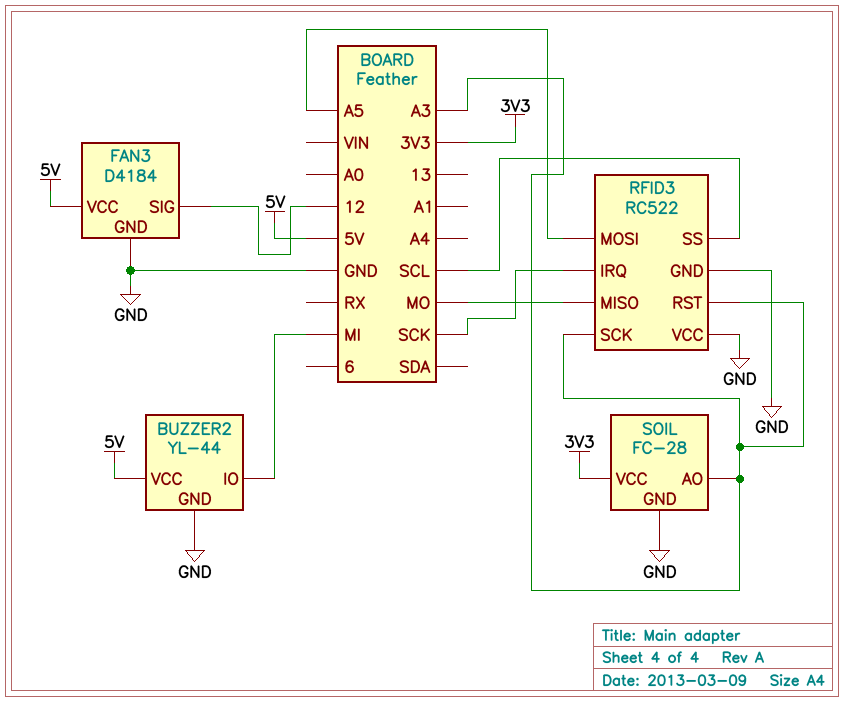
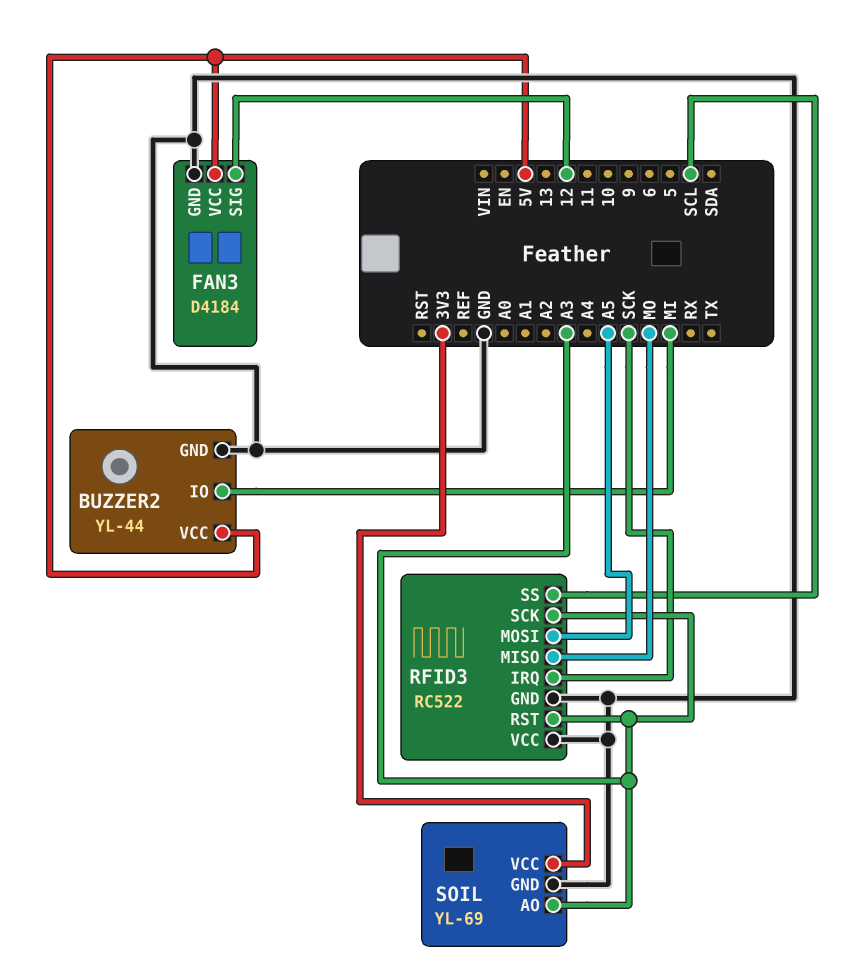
SOIL: FC-28 -> YL-69

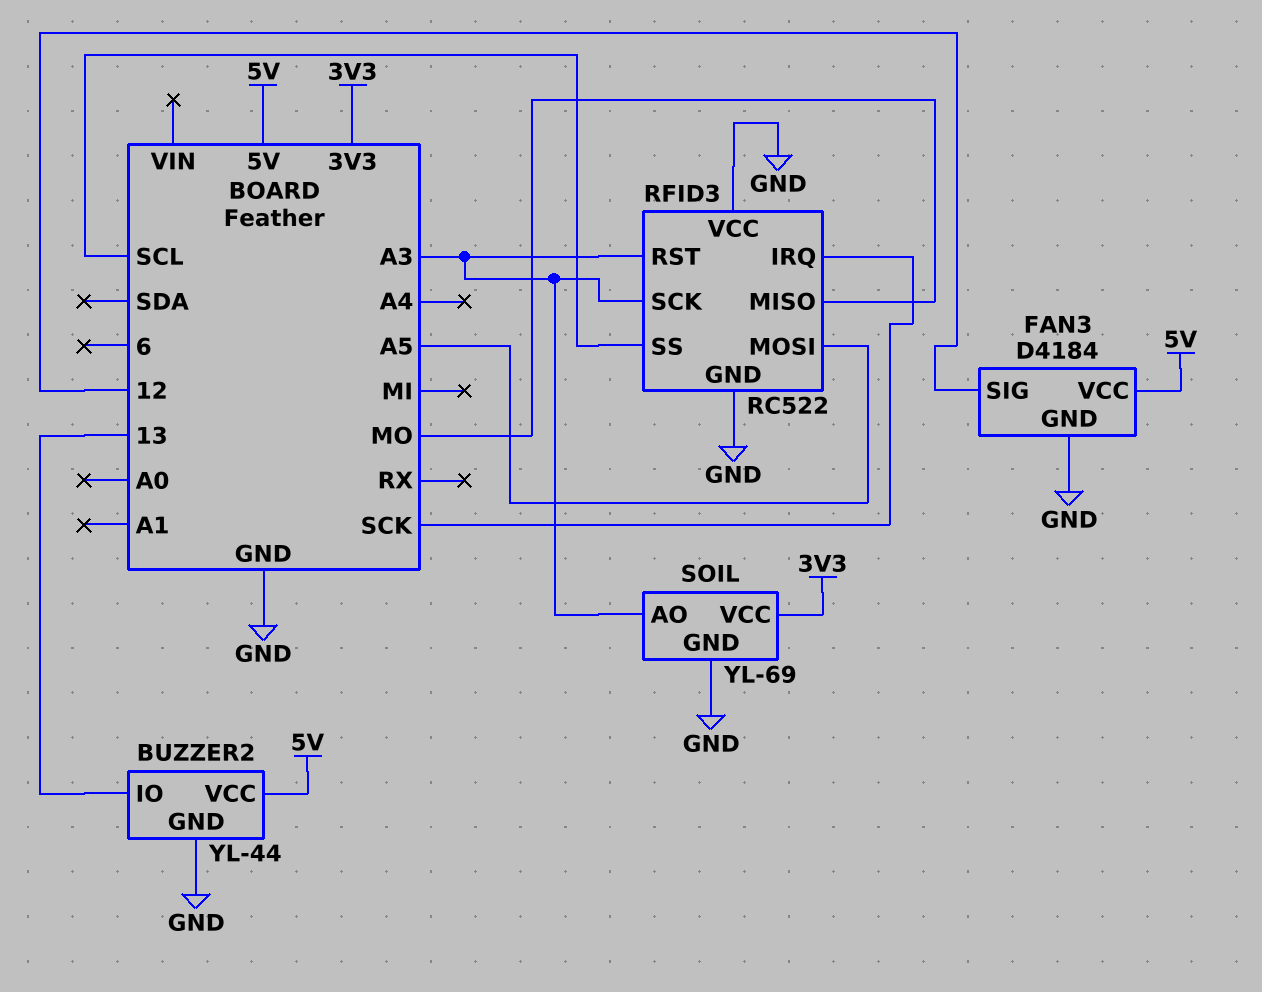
BUZZER2 pin IO: MI -> 13

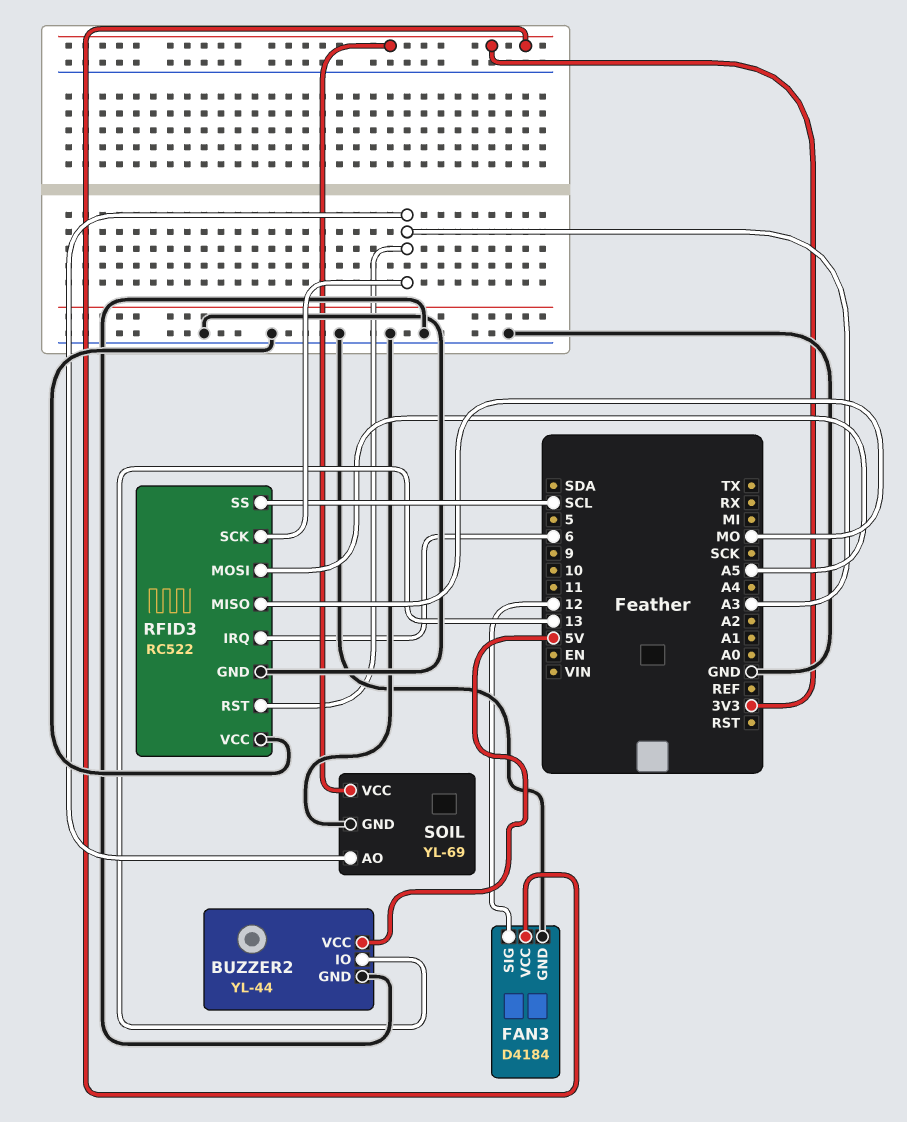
FAN3 pin VCC: 5V -> 3V3
RFID3 pin IRQ: SCK -> 6

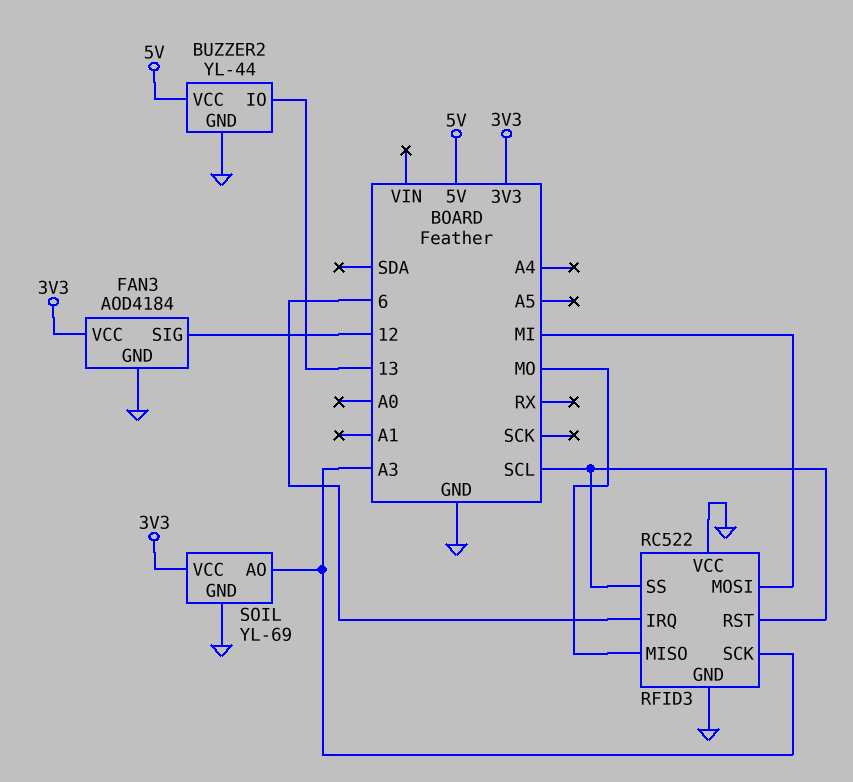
FAN3: D4184 -> AOD4184
RFID3 pin MOSI: A5 -> MI
RFID3 pin RST: A3 -> SCL

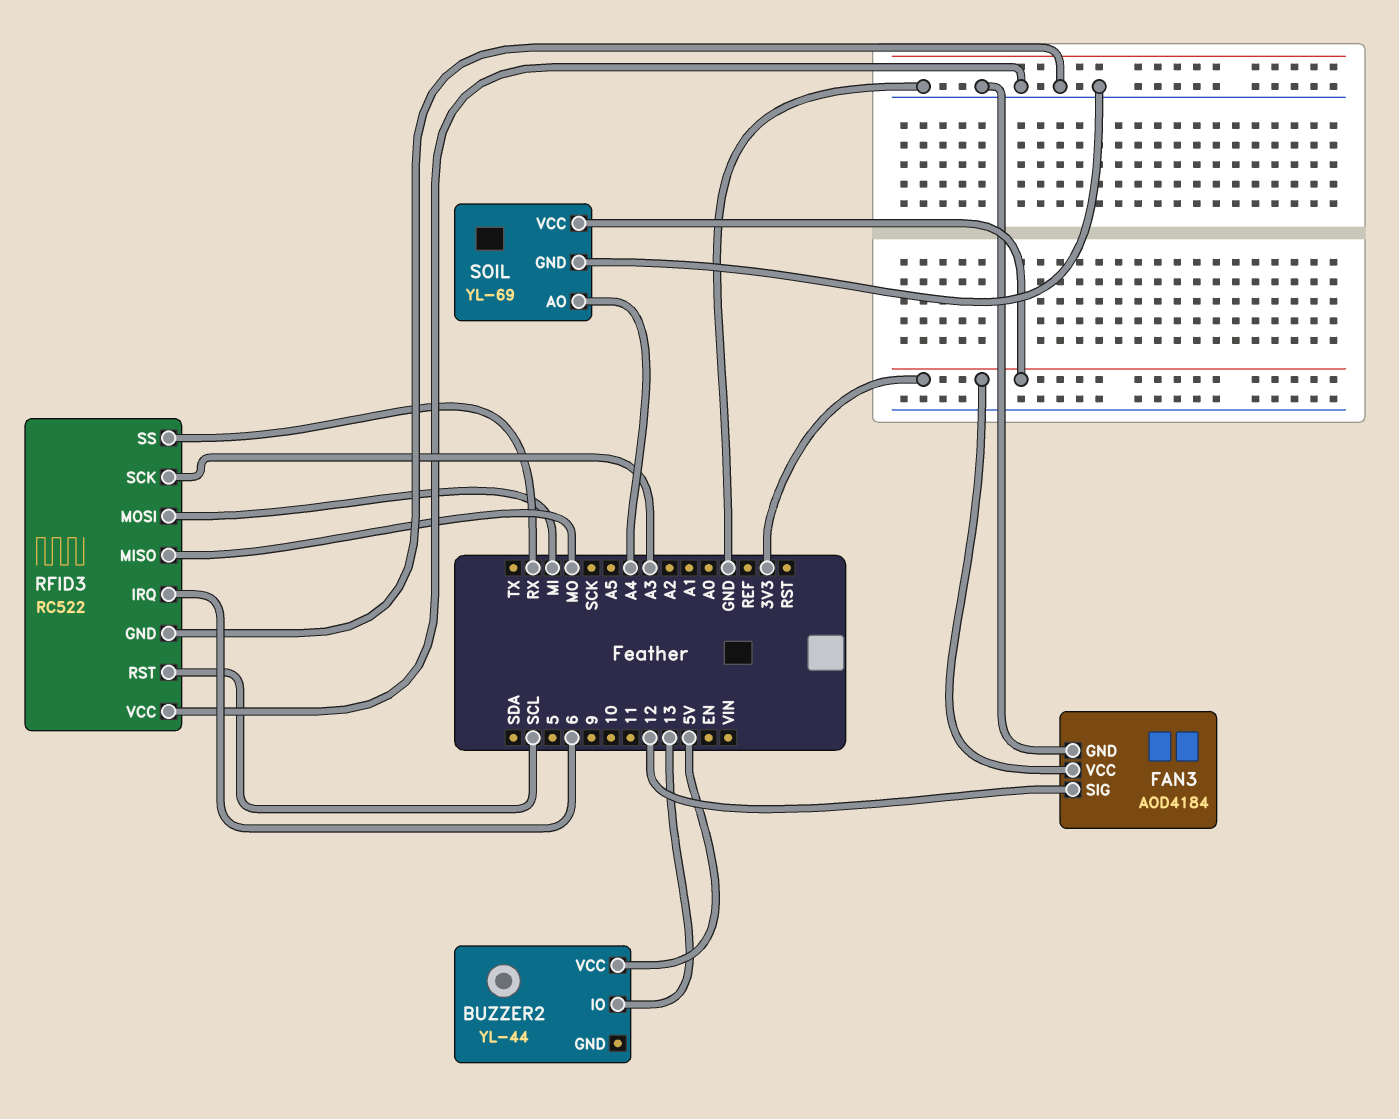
BUZZER2 pin GND: GND -> none
RFID3 pin SS: SCL -> RX
SOIL pin AO: A3 -> A4

